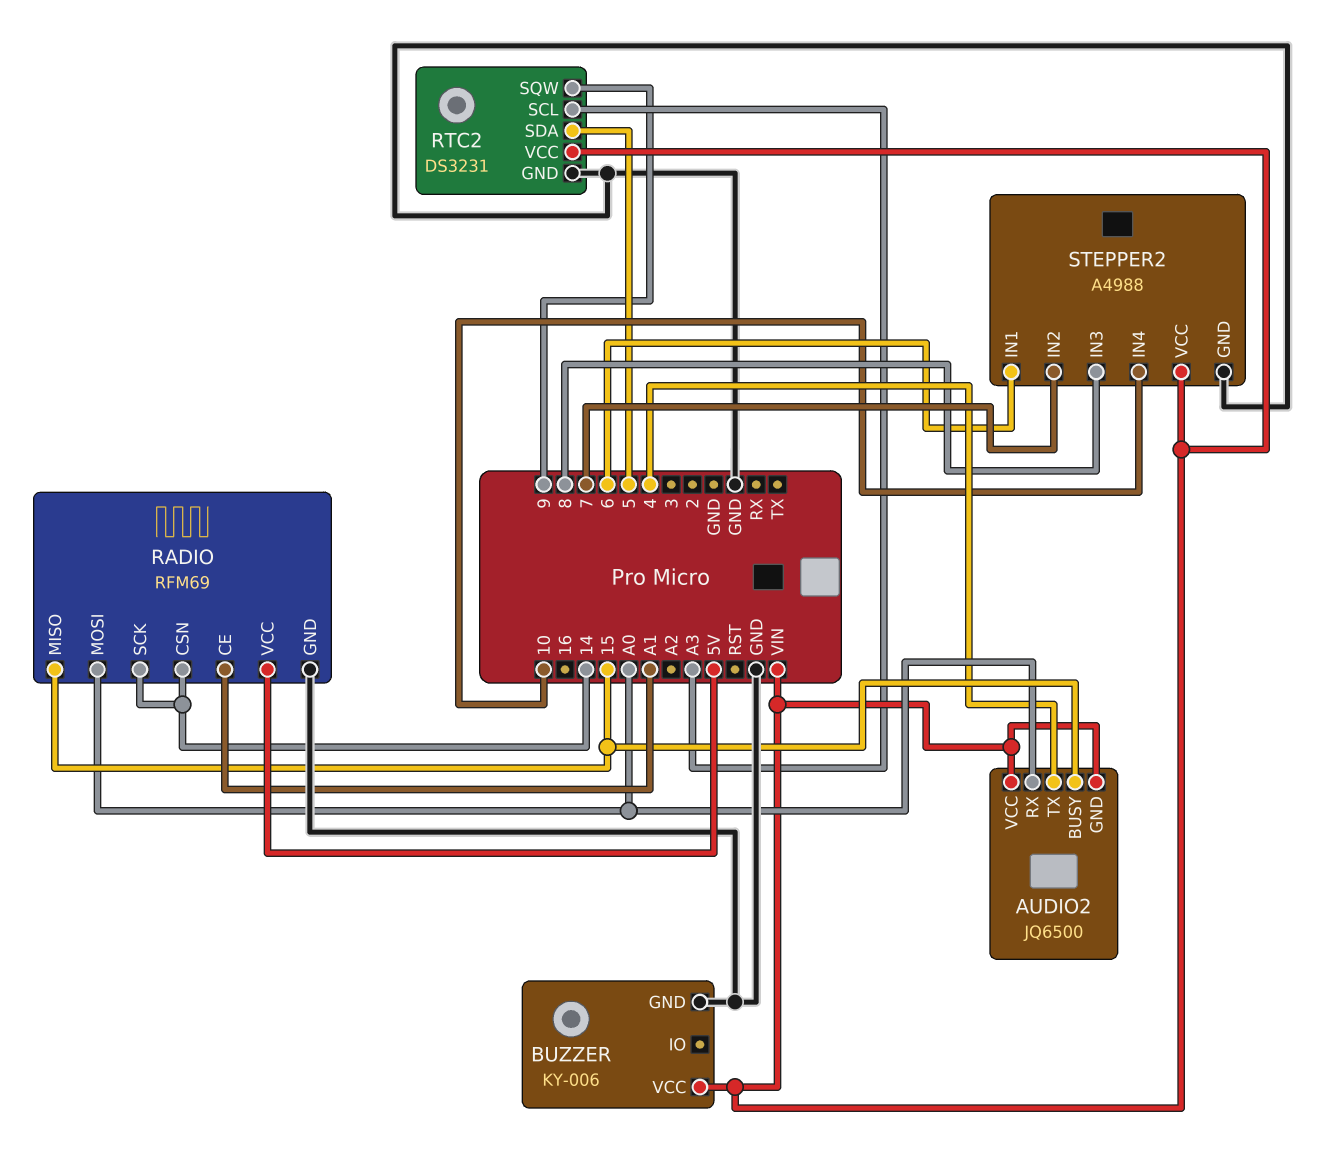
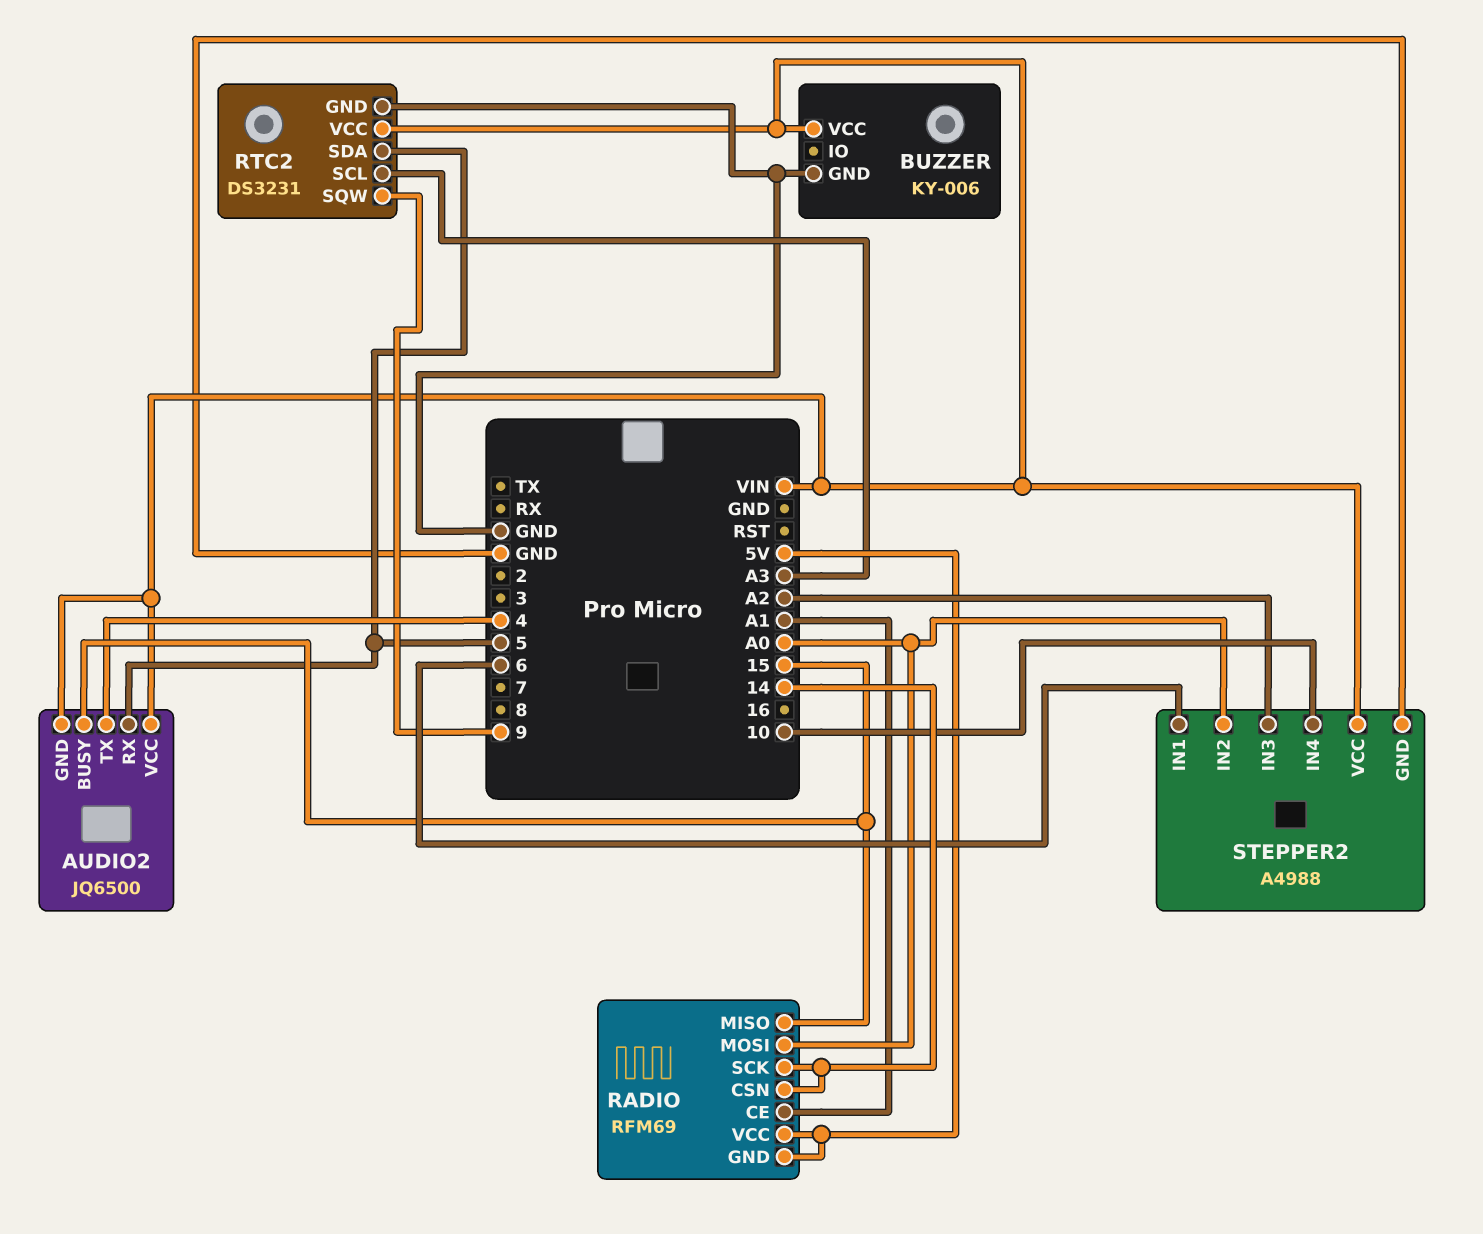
AUDIO2 pin RX: A0 -> 5
RADIO pin GND: GND -> 5V
STEPPER2 pin IN2: 7 -> A0
STEPPER2 pin IN3: 8 -> A2

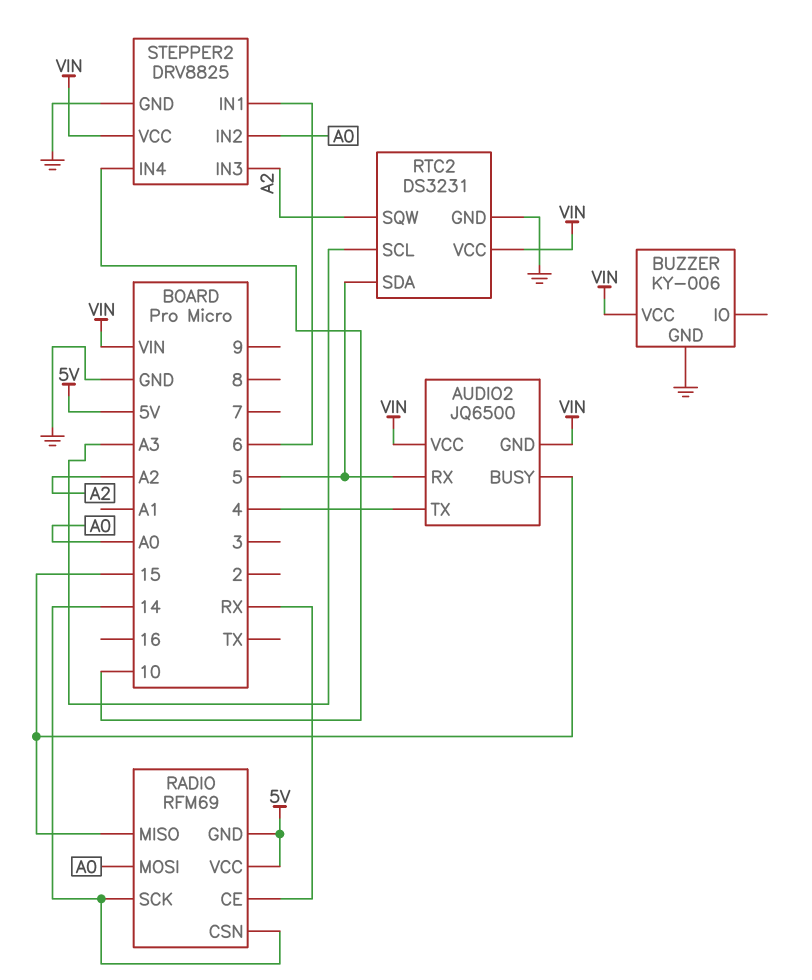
RADIO pin CE: A1 -> RX
RTC2 pin SQW: 9 -> A2
STEPPER2: A4988 -> DRV8825

